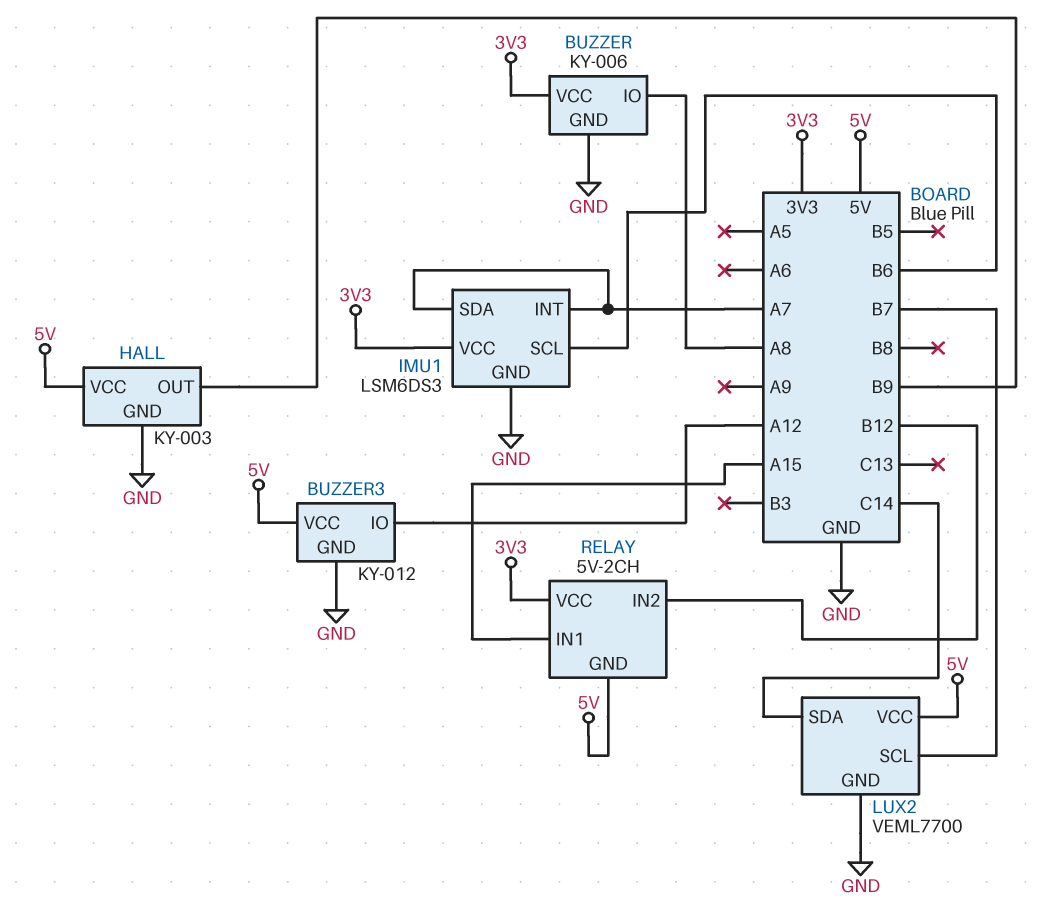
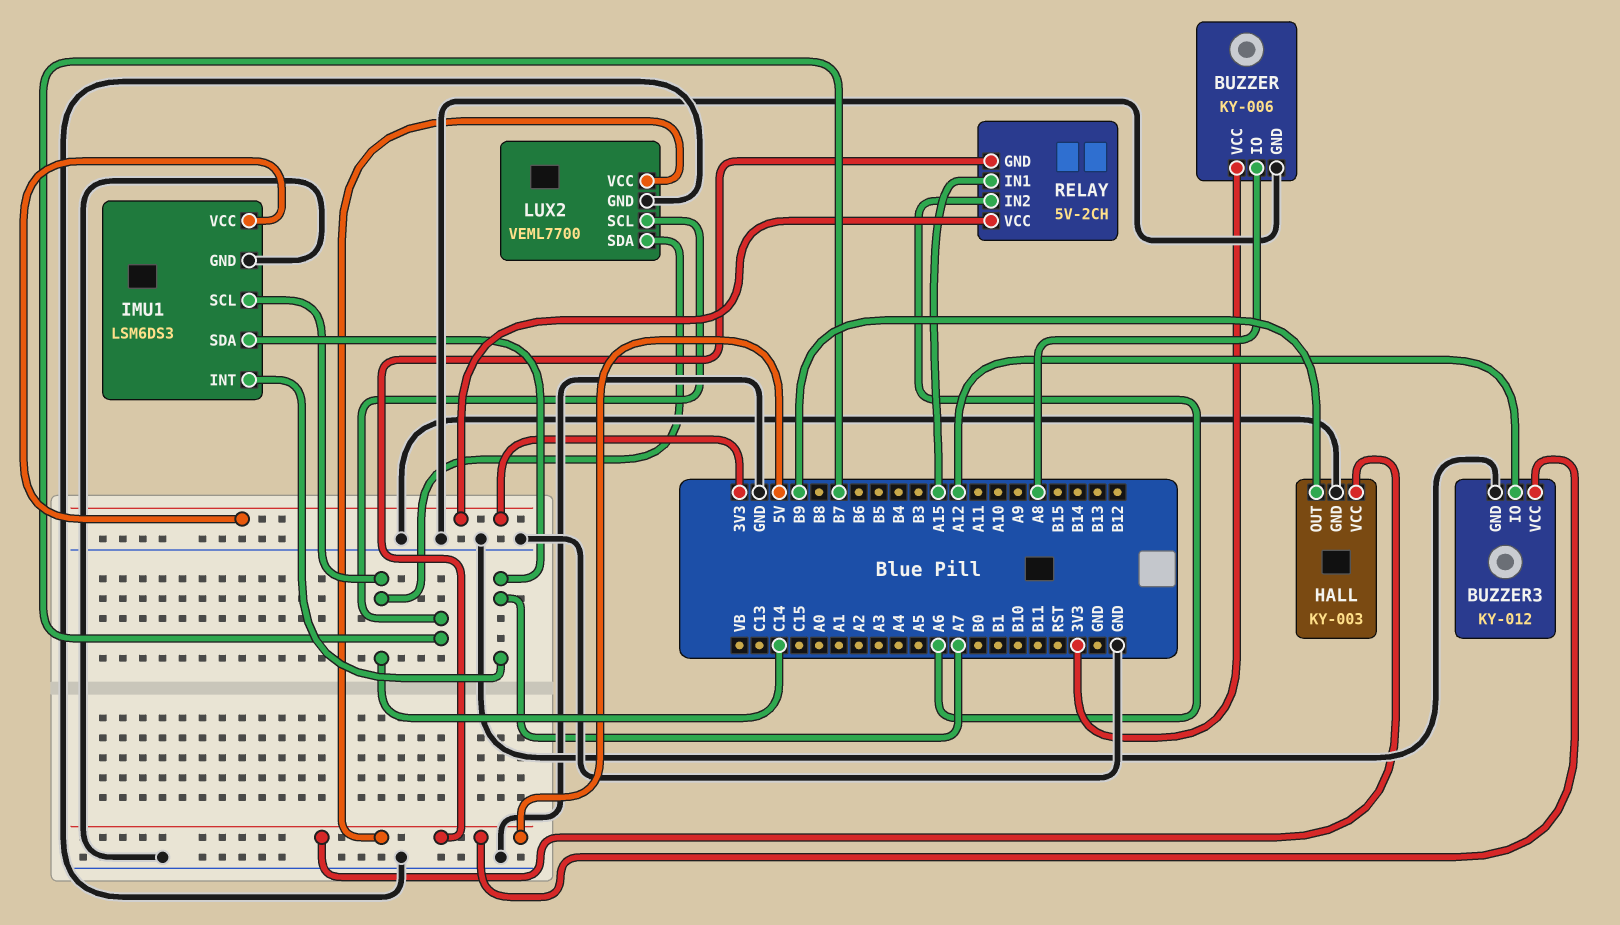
IMU1 pin SCL: B6 -> C14
RELAY pin IN2: B12 -> A6

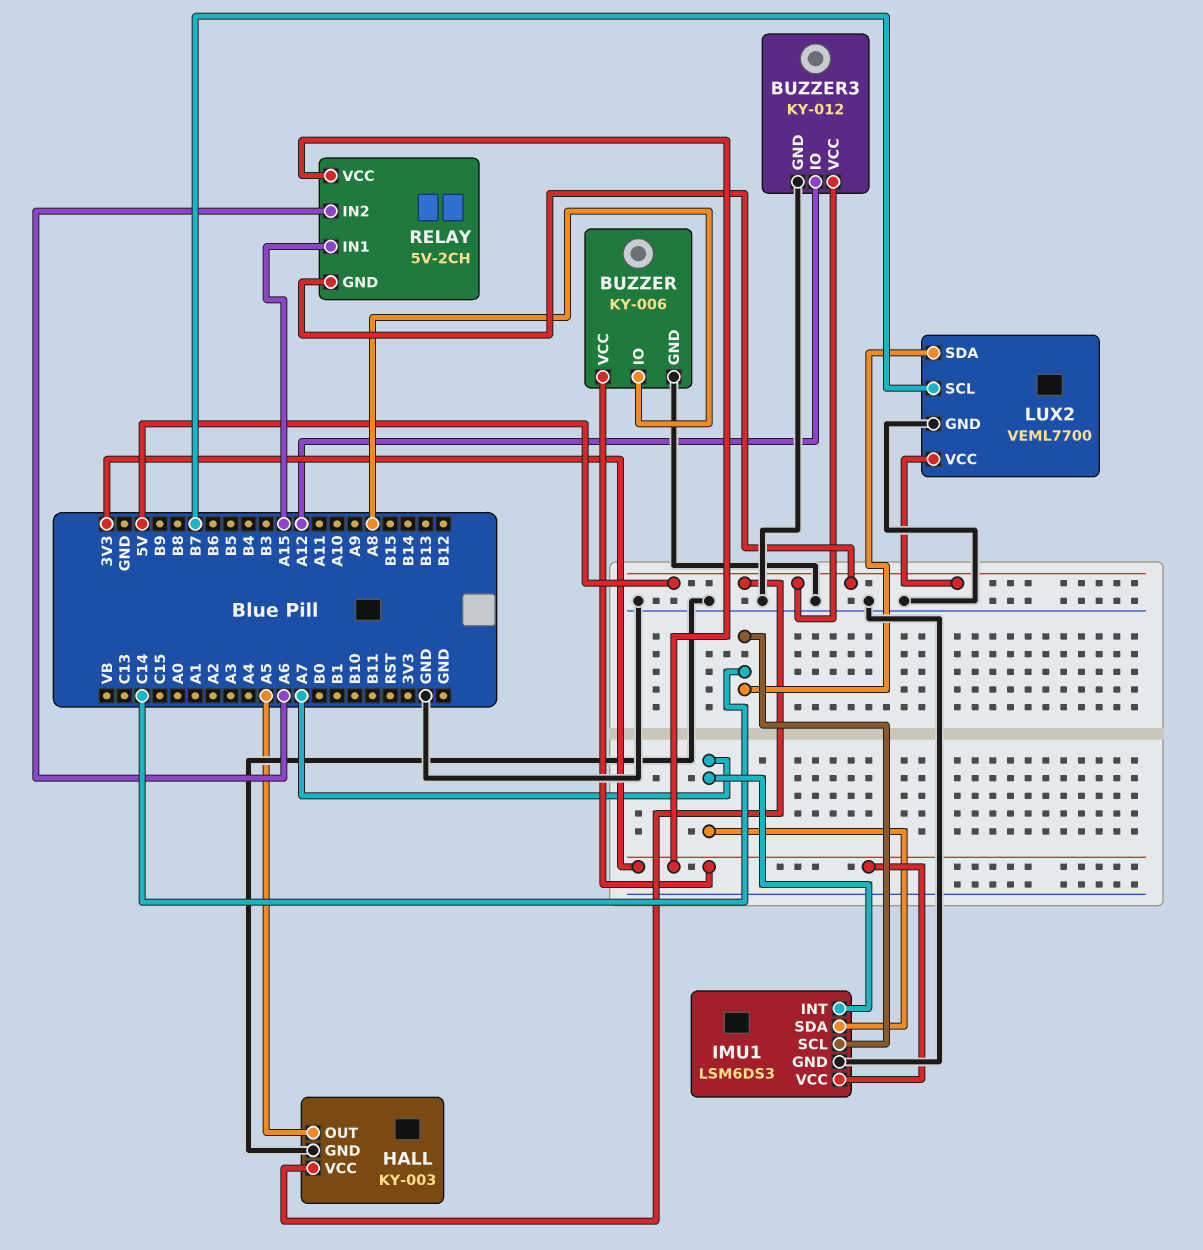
HALL pin OUT: B9 -> A5

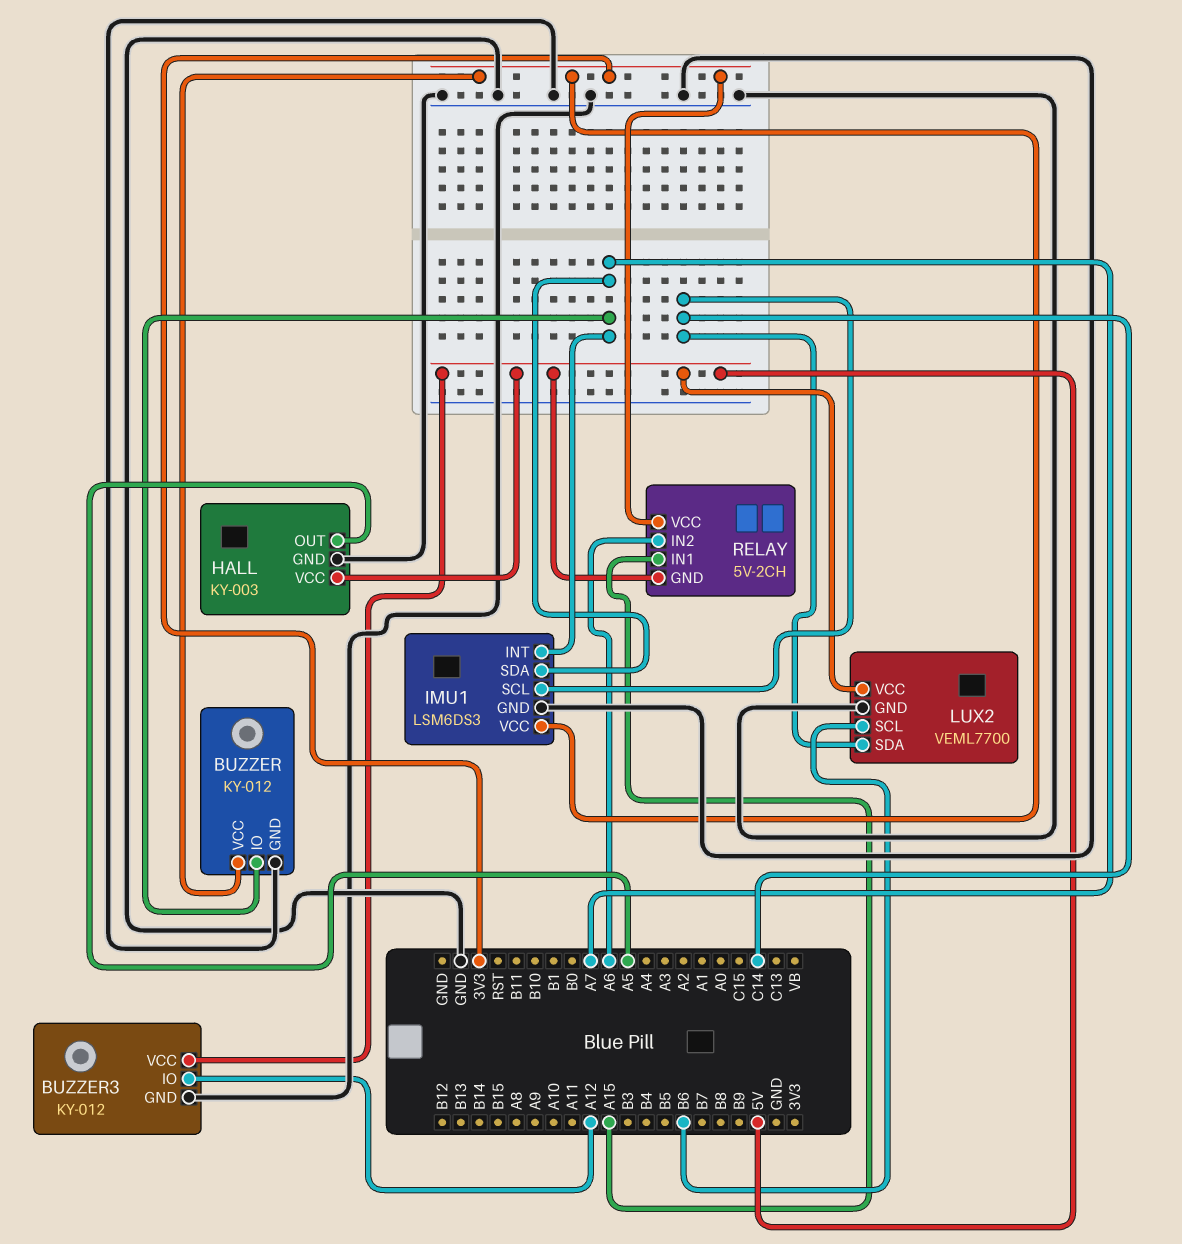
BUZZER: KY-006 -> KY-012
BUZZER pin IO: A8 -> A7
LUX2 pin SCL: B7 -> B6

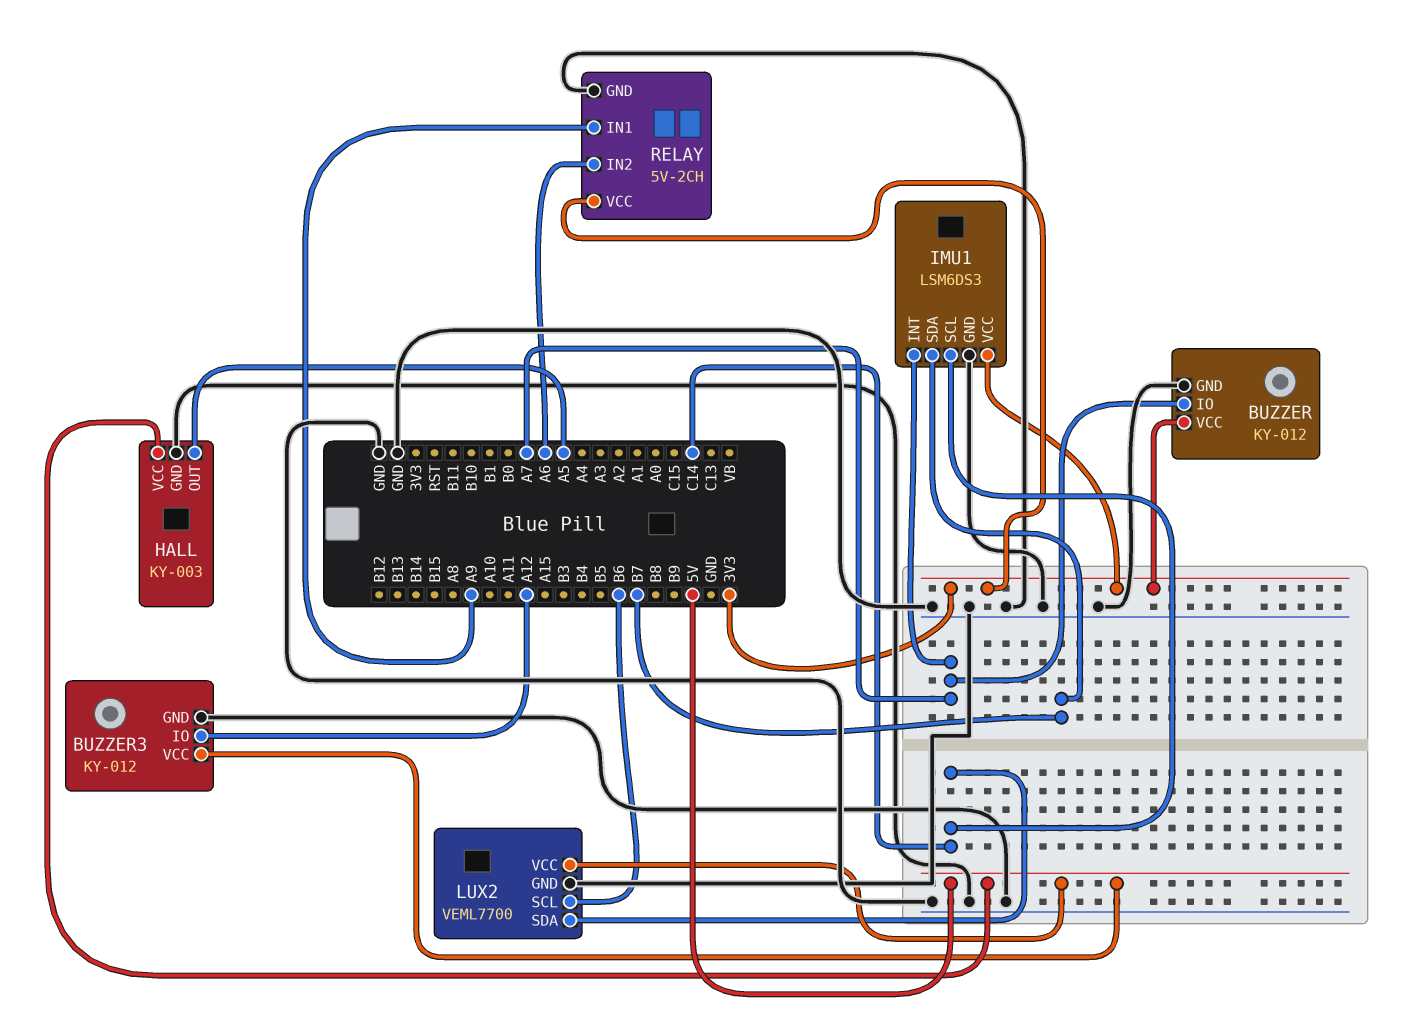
IMU1 pin SDA: A7 -> B7
RELAY pin GND: 5V -> GND
RELAY pin IN1: A15 -> A9

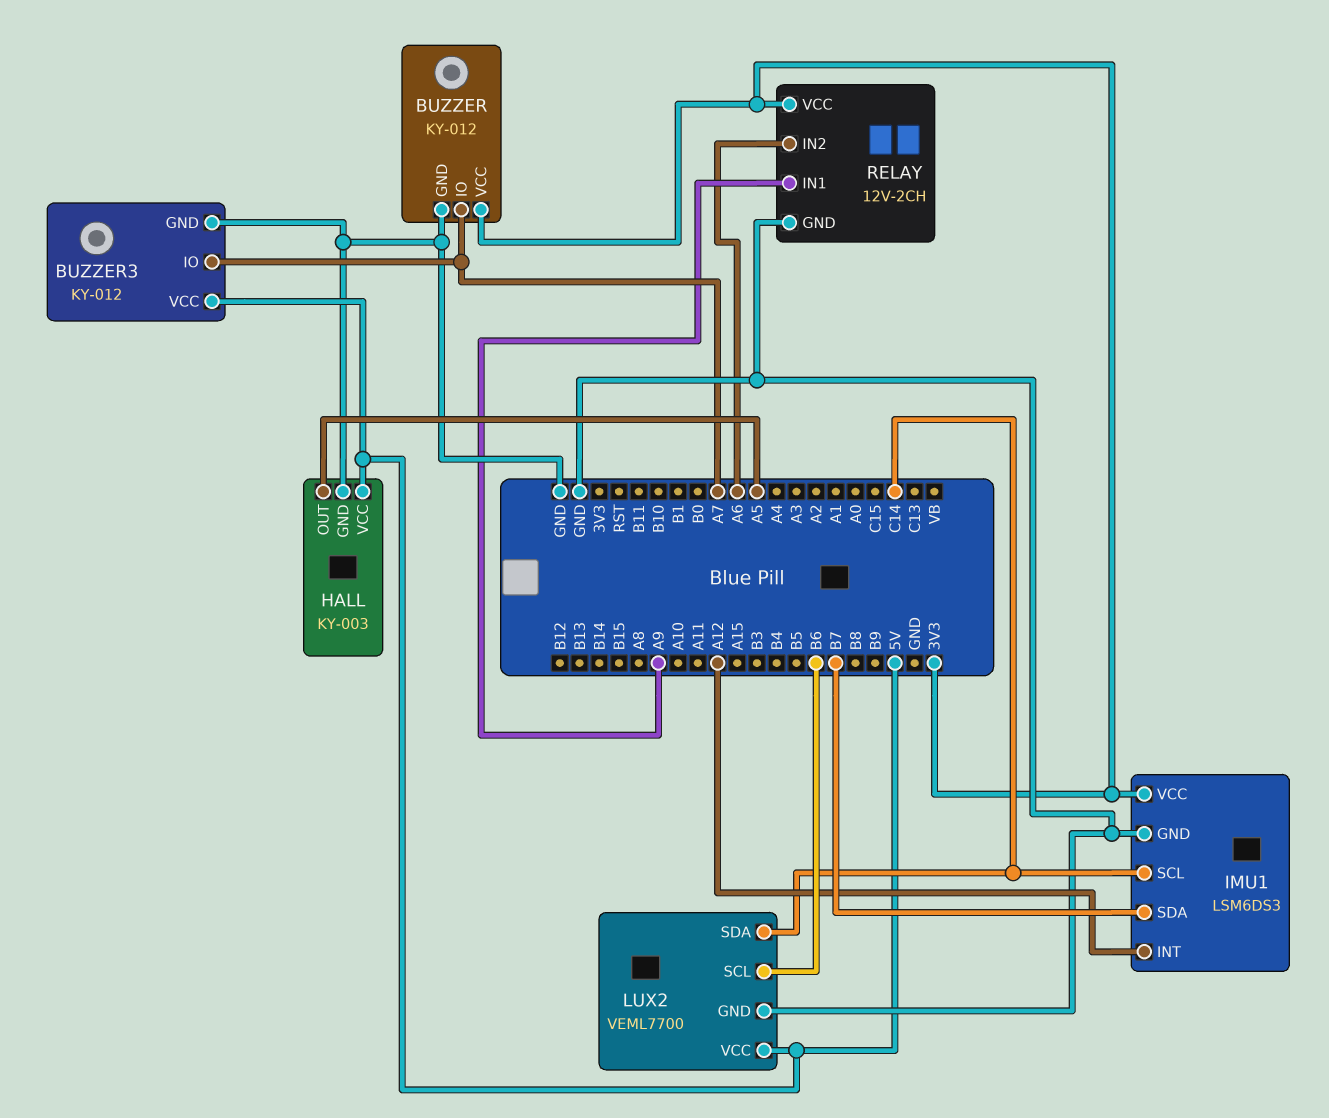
BUZZER3 pin IO: A12 -> A7
IMU1 pin INT: A7 -> A12
RELAY: 5V-2CH -> 12V-2CH

